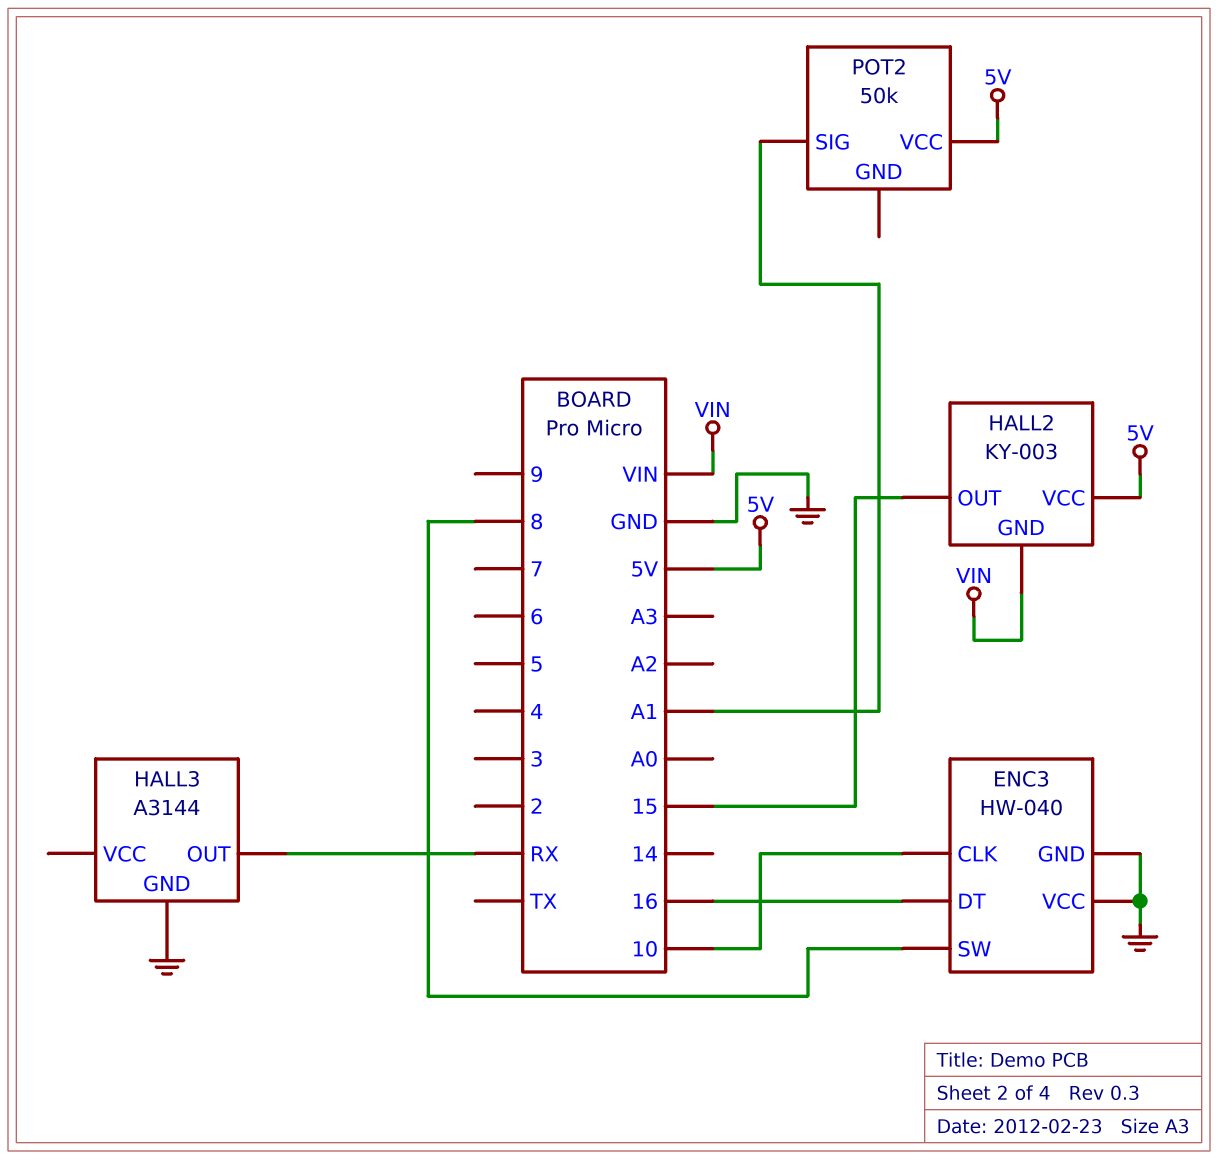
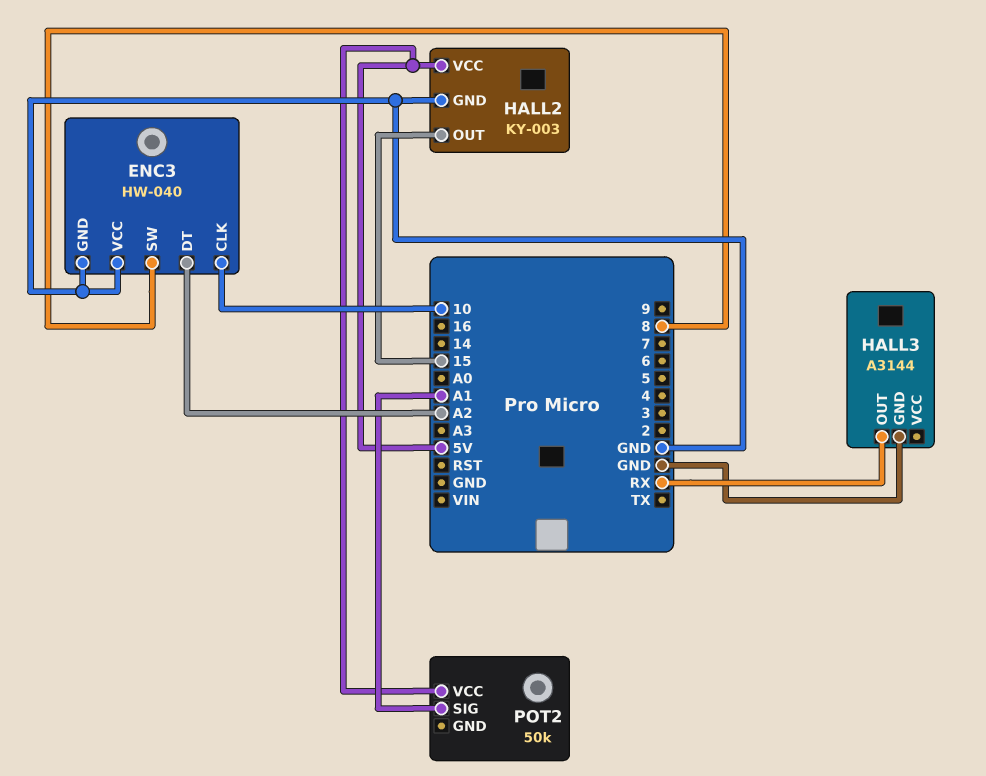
ENC3 pin DT: 16 -> A2
HALL2 pin GND: VIN -> GND

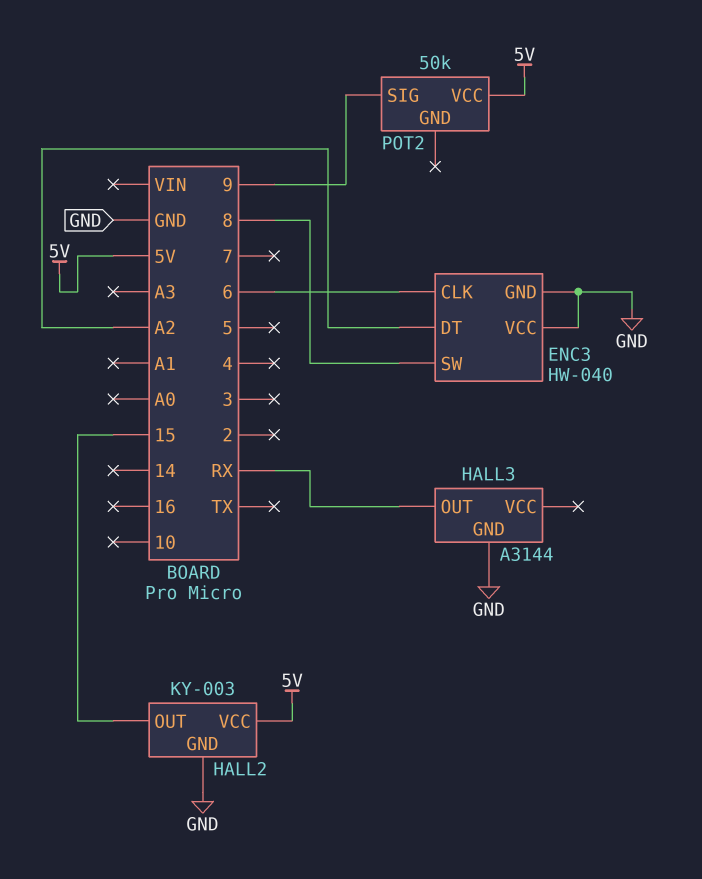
ENC3 pin CLK: 10 -> 6
POT2 pin SIG: A1 -> 9

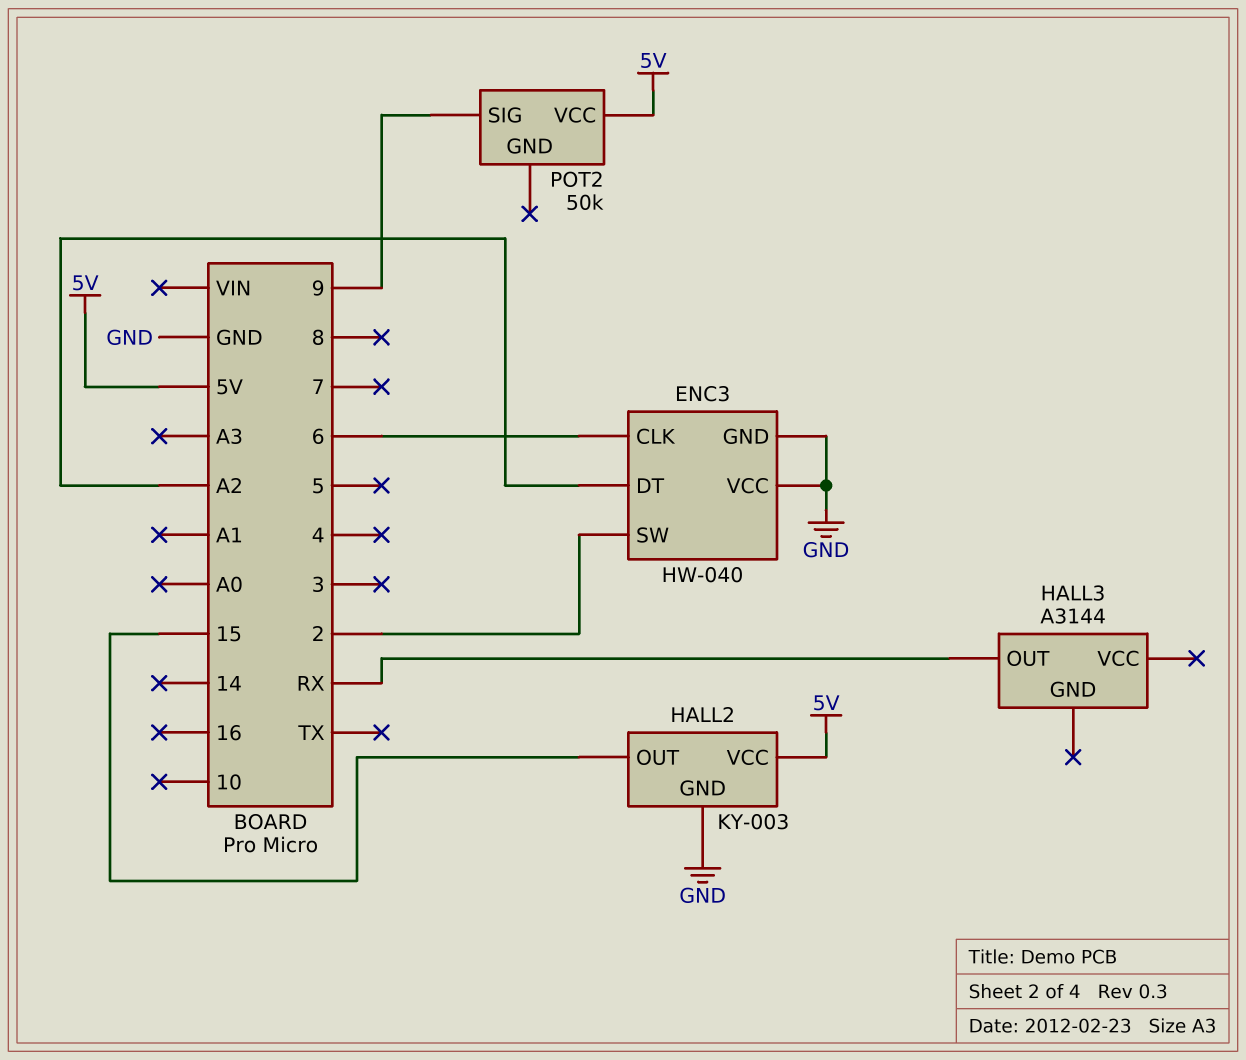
ENC3 pin SW: 8 -> 2
HALL3 pin GND: GND -> none

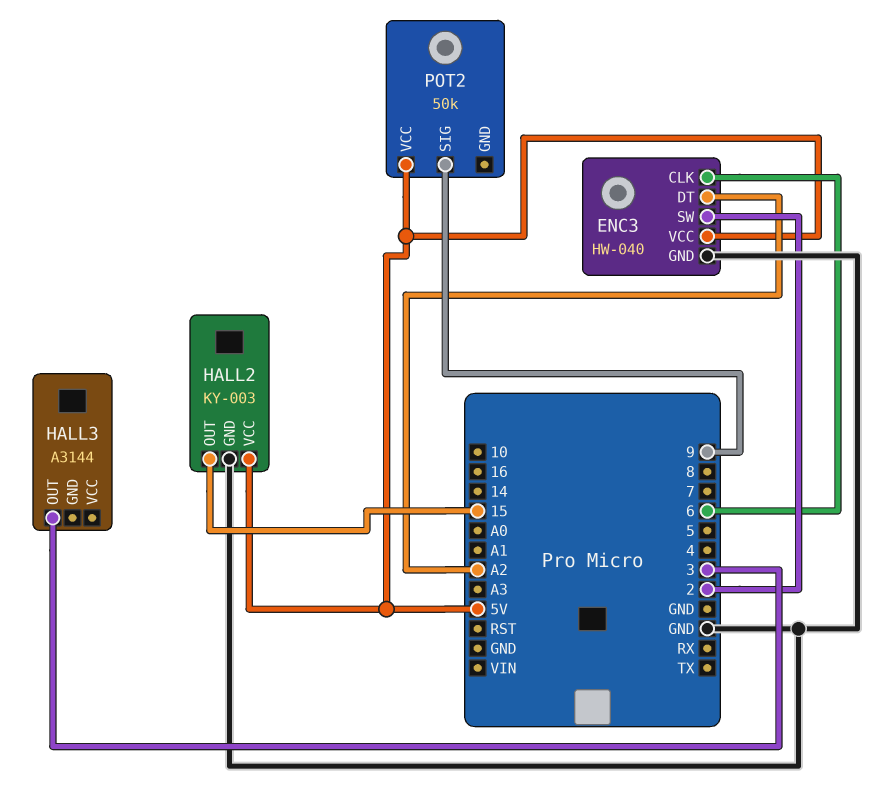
ENC3 pin VCC: GND -> 5V
HALL3 pin OUT: RX -> 3

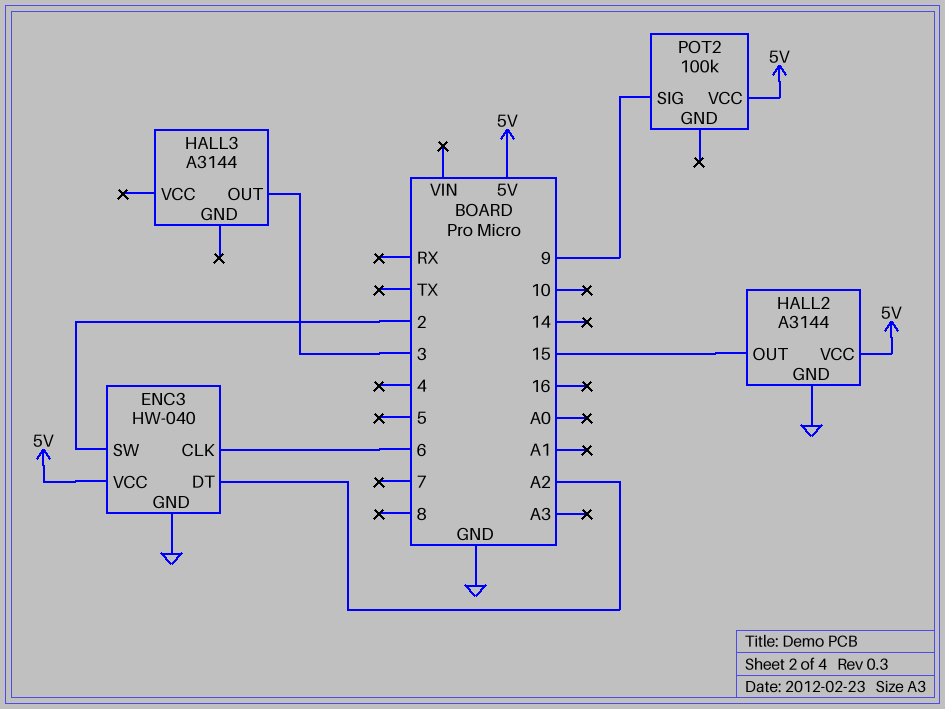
HALL2: KY-003 -> A3144
POT2: 50k -> 100k

